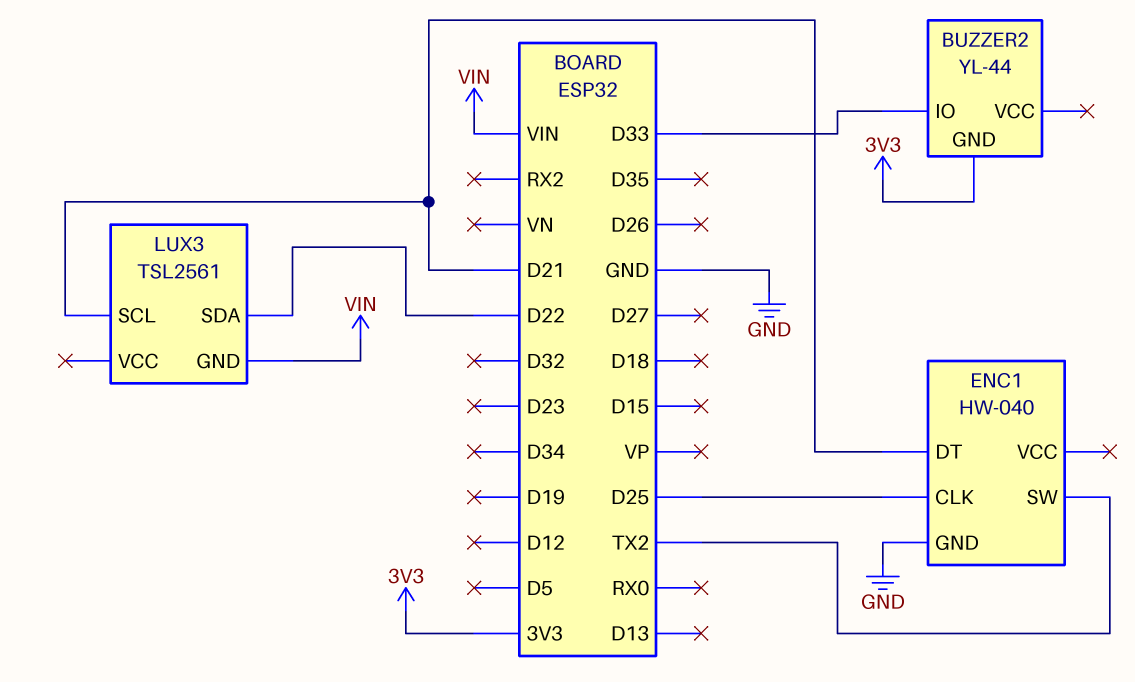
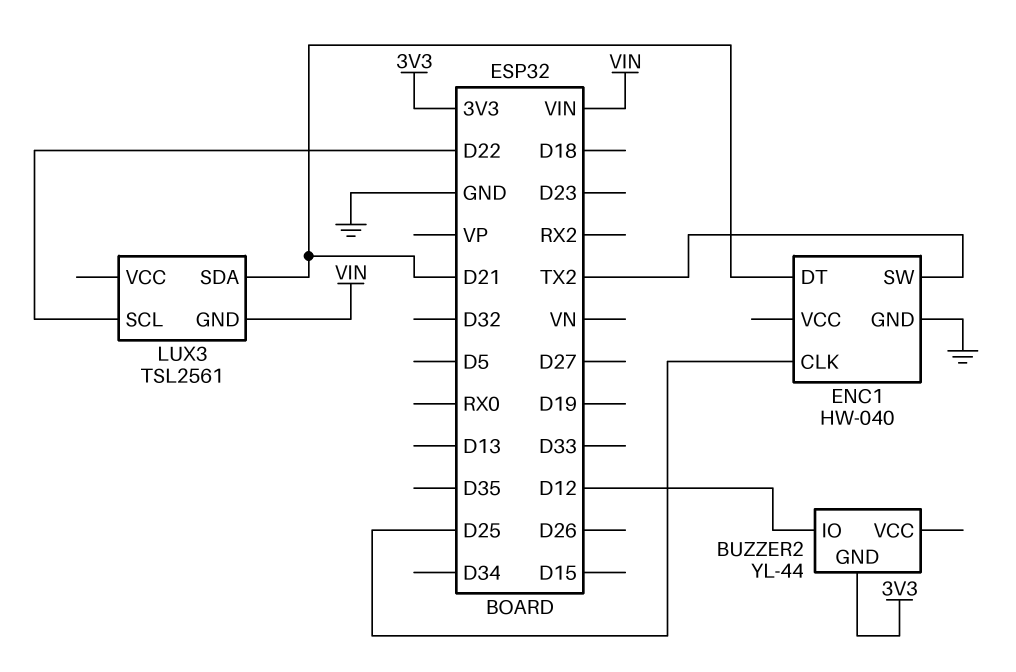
BUZZER2 pin IO: D33 -> D12
LUX3 pin SCL: D21 -> D22
LUX3 pin SDA: D22 -> D21

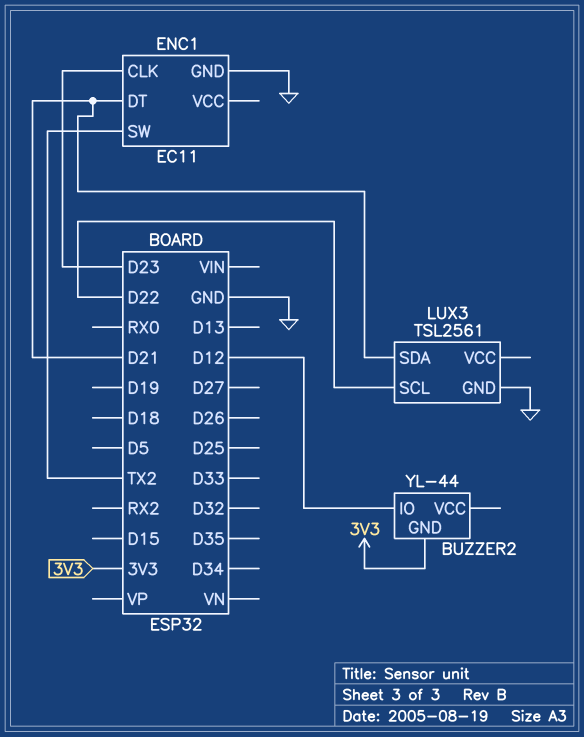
ENC1: HW-040 -> EC11
ENC1 pin CLK: D25 -> D23
LUX3 pin GND: VIN -> GND

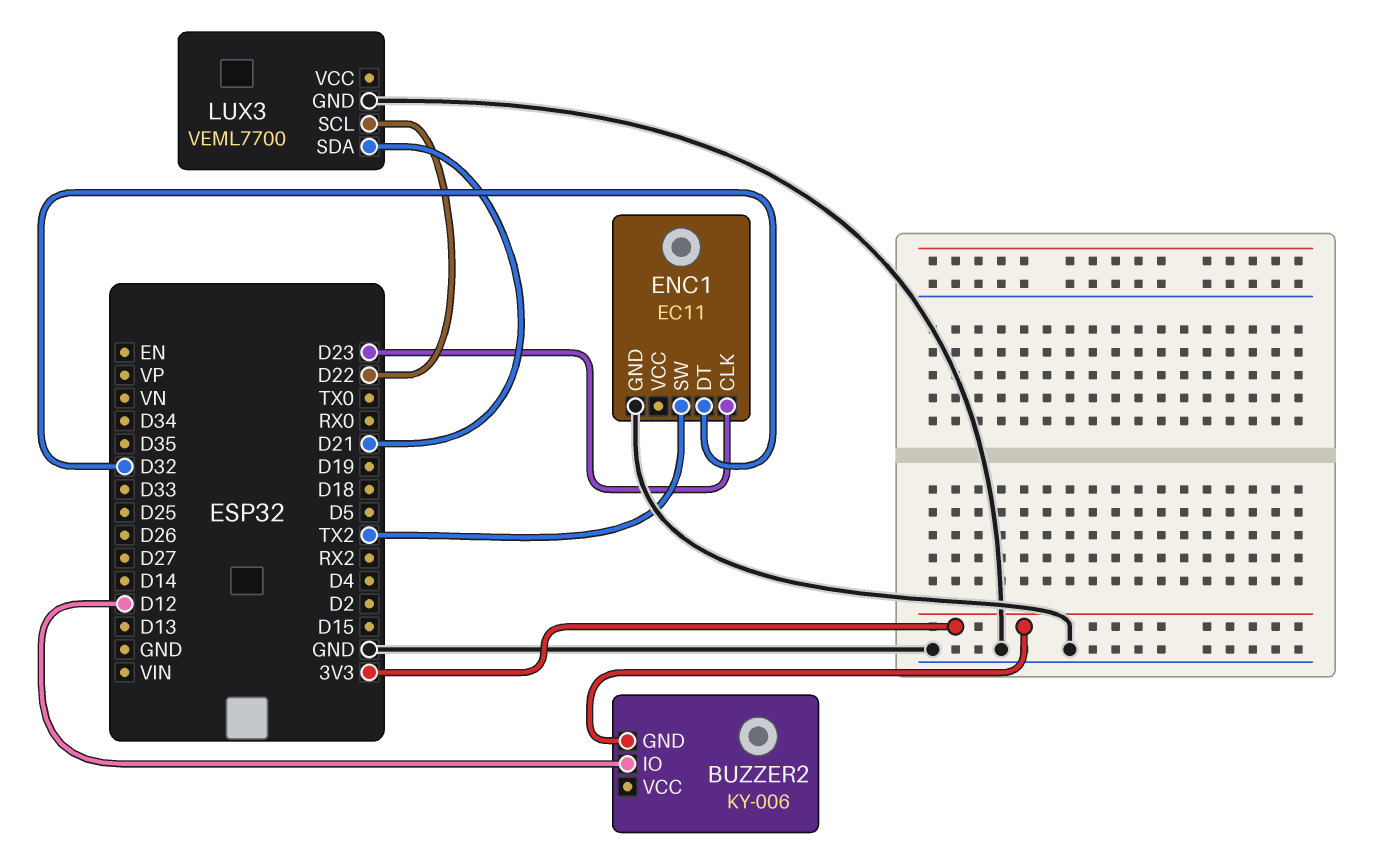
BUZZER2: YL-44 -> KY-006
ENC1 pin DT: D21 -> D32
LUX3: TSL2561 -> VEML7700

